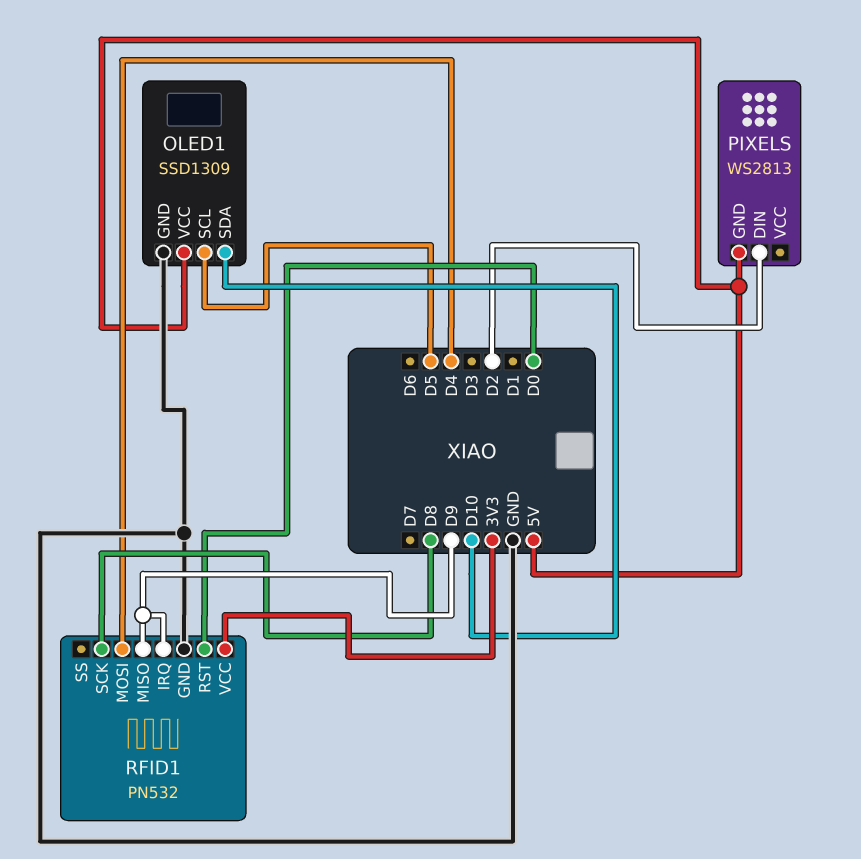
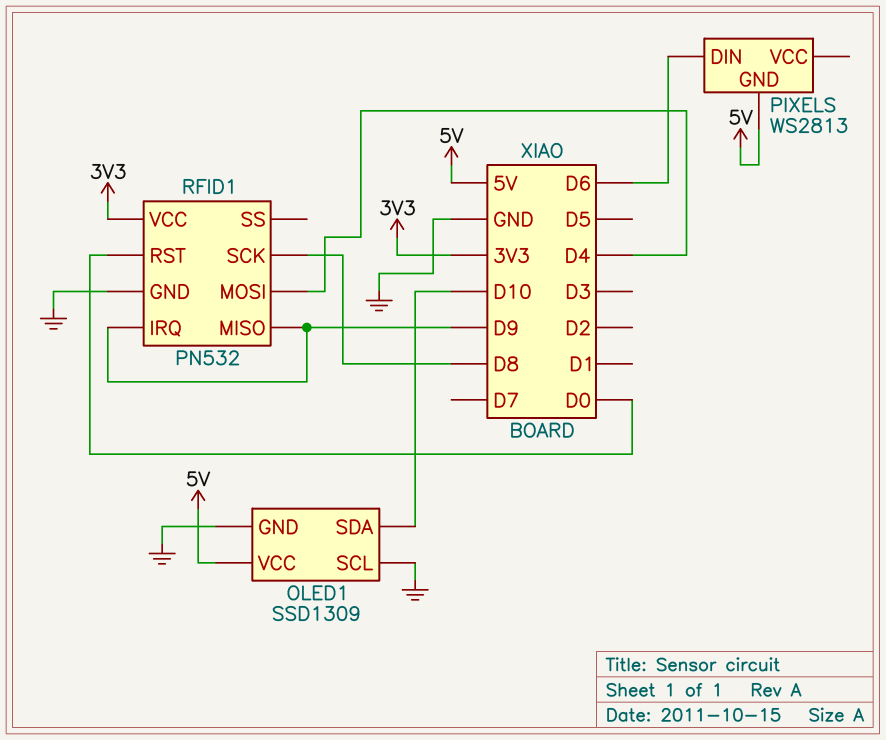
OLED1 pin SCL: D5 -> GND
PIXELS pin DIN: D2 -> D6

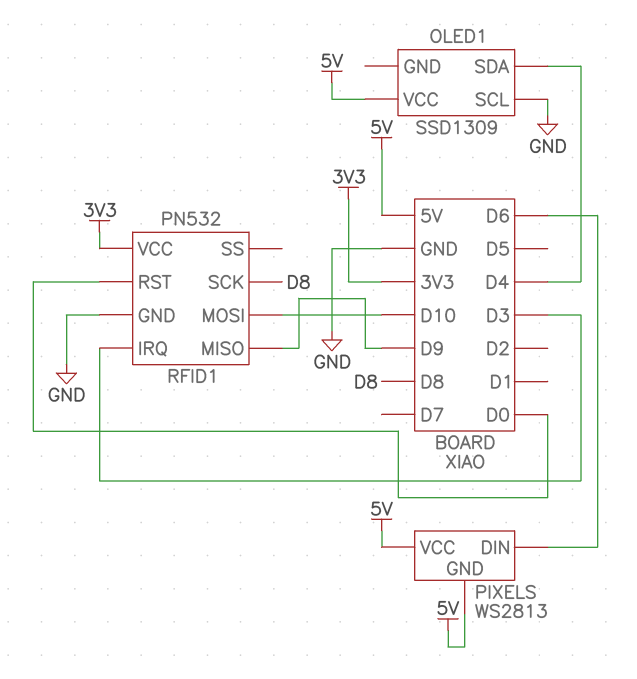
OLED1 pin GND: GND -> none
OLED1 pin SDA: D10 -> D4
PIXELS pin VCC: none -> 5V
RFID1 pin IRQ: D9 -> D3
RFID1 pin MOSI: D4 -> D10

